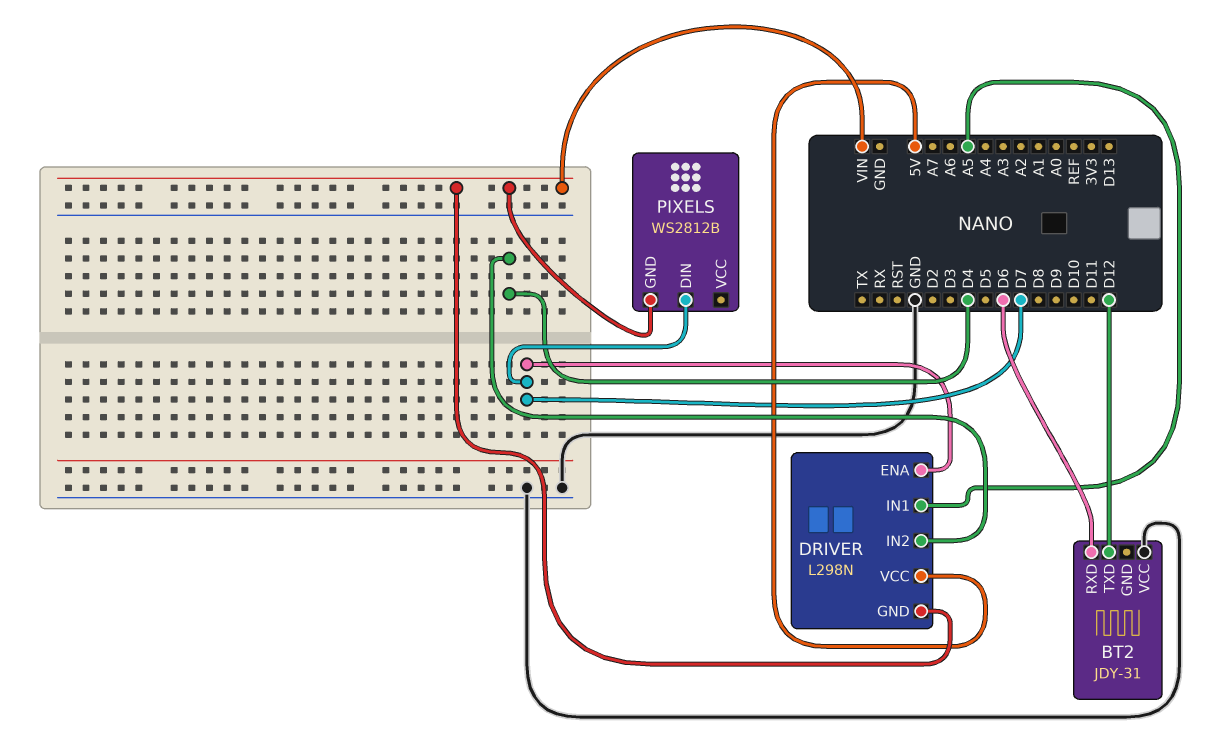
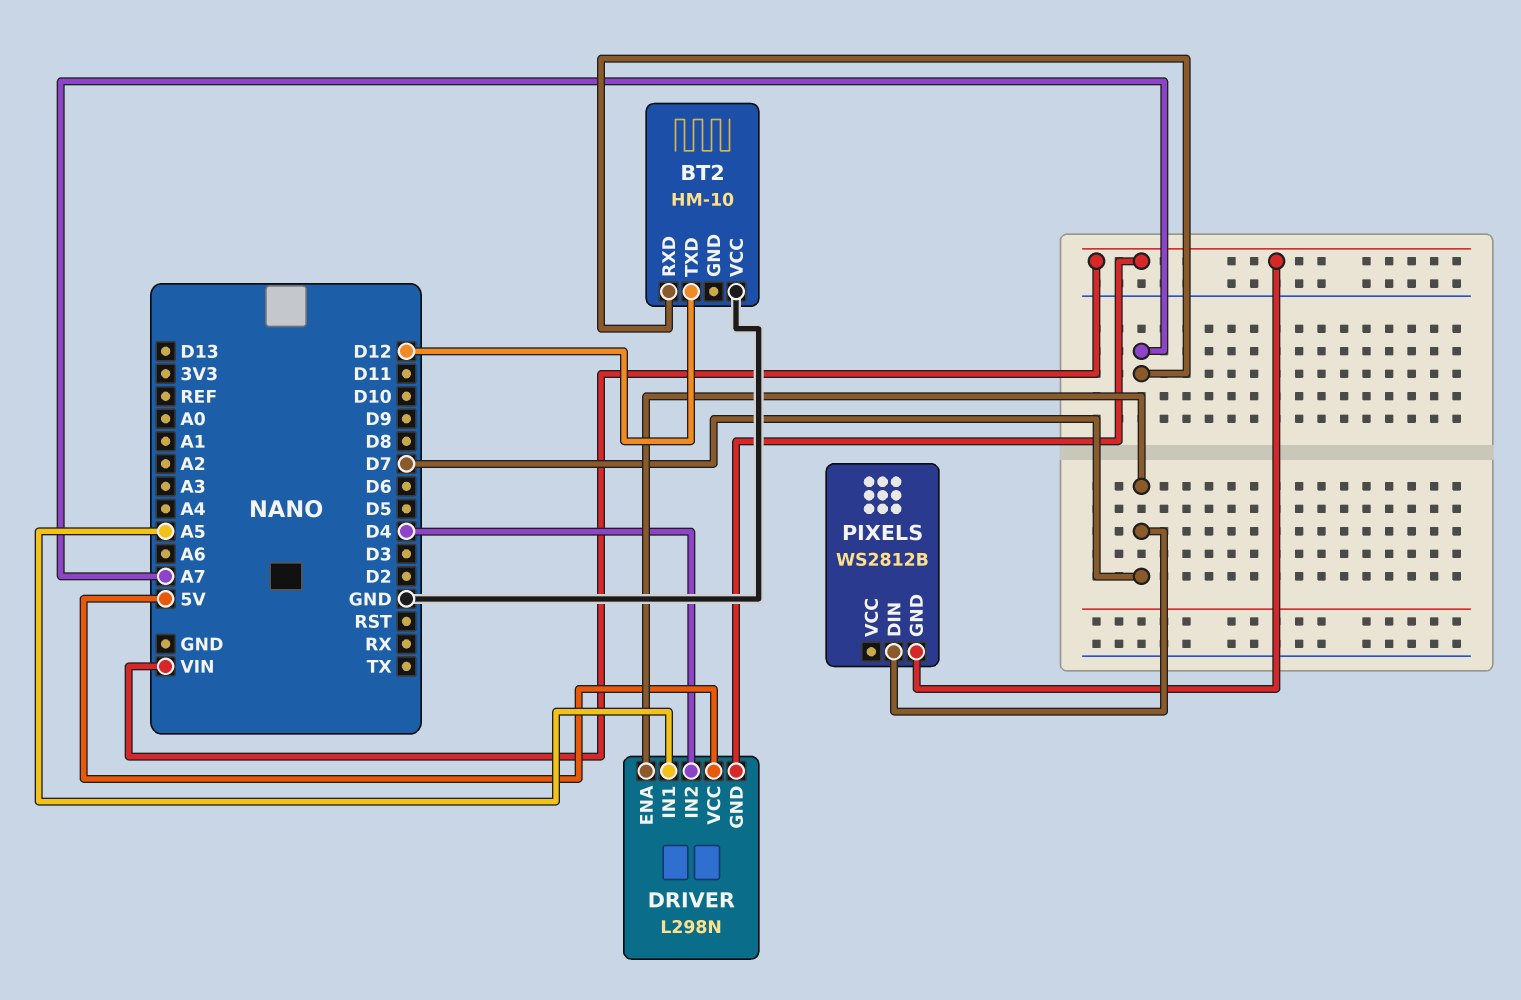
BT2: JDY-31 -> HM-10
BT2 pin RXD: D6 -> A7

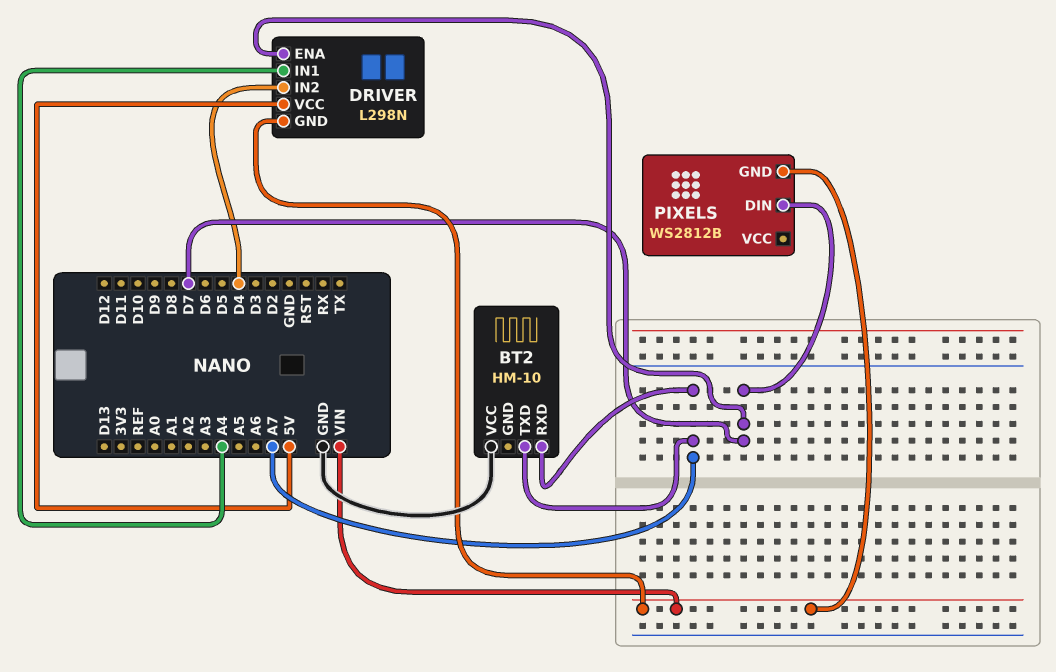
BT2 pin TXD: D12 -> A7
DRIVER pin IN1: A5 -> A4

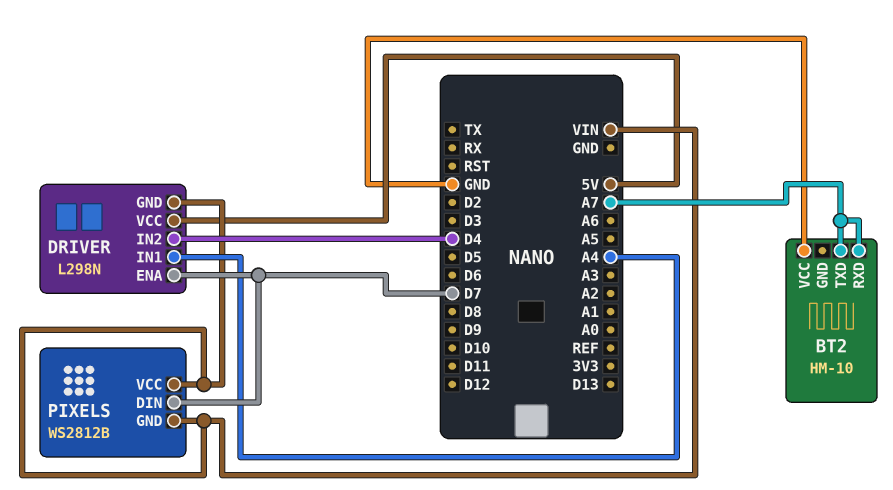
PIXELS pin VCC: none -> VIN

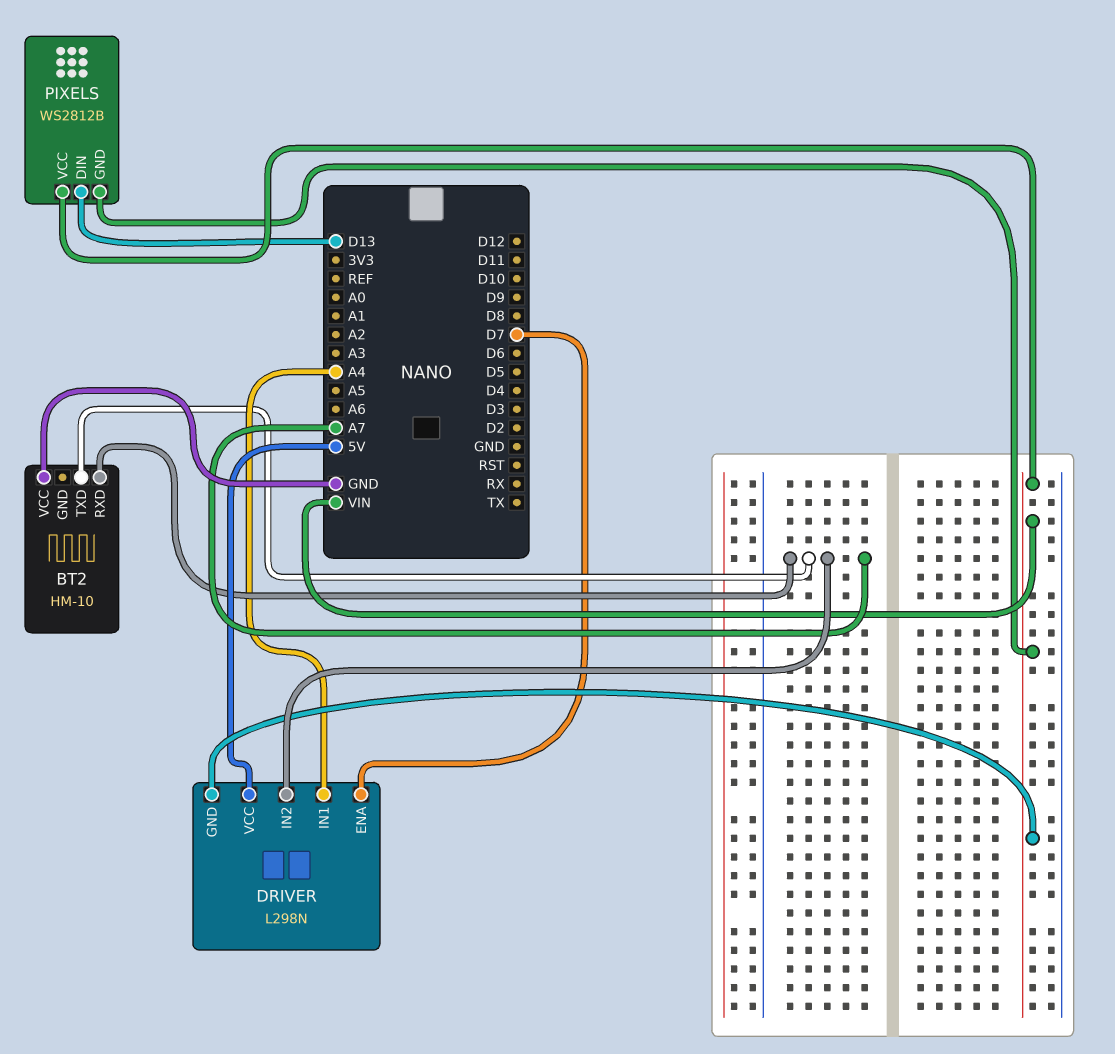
DRIVER pin IN2: D4 -> A7
PIXELS pin DIN: D7 -> D13

